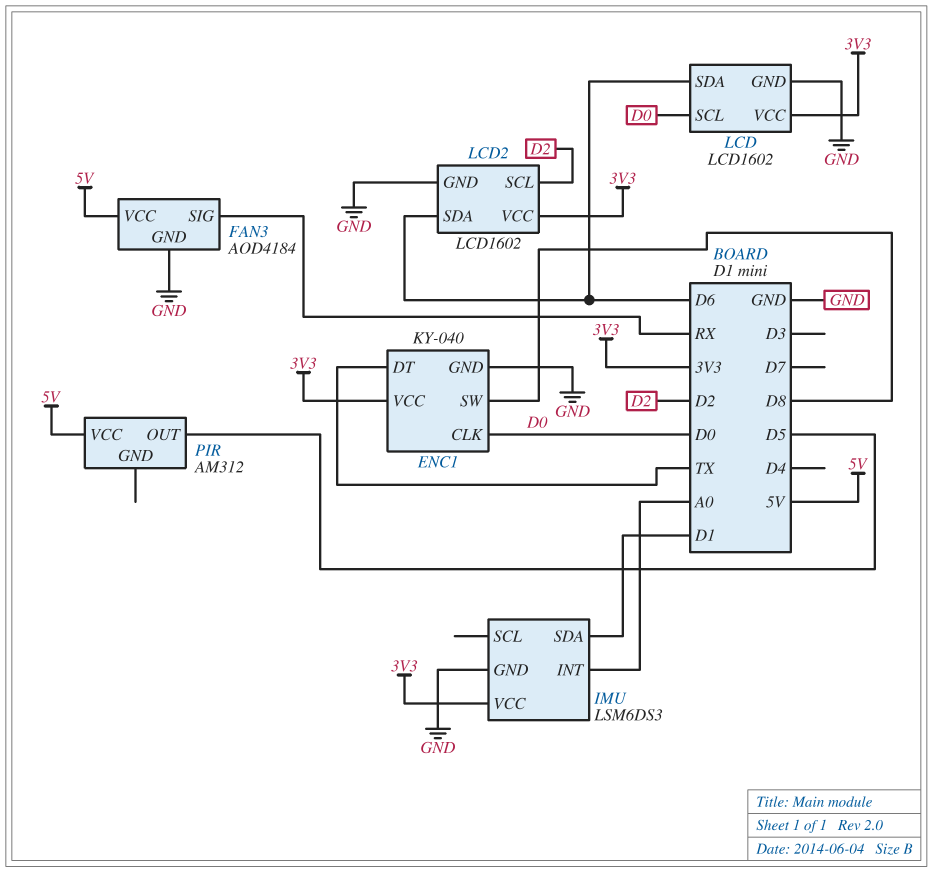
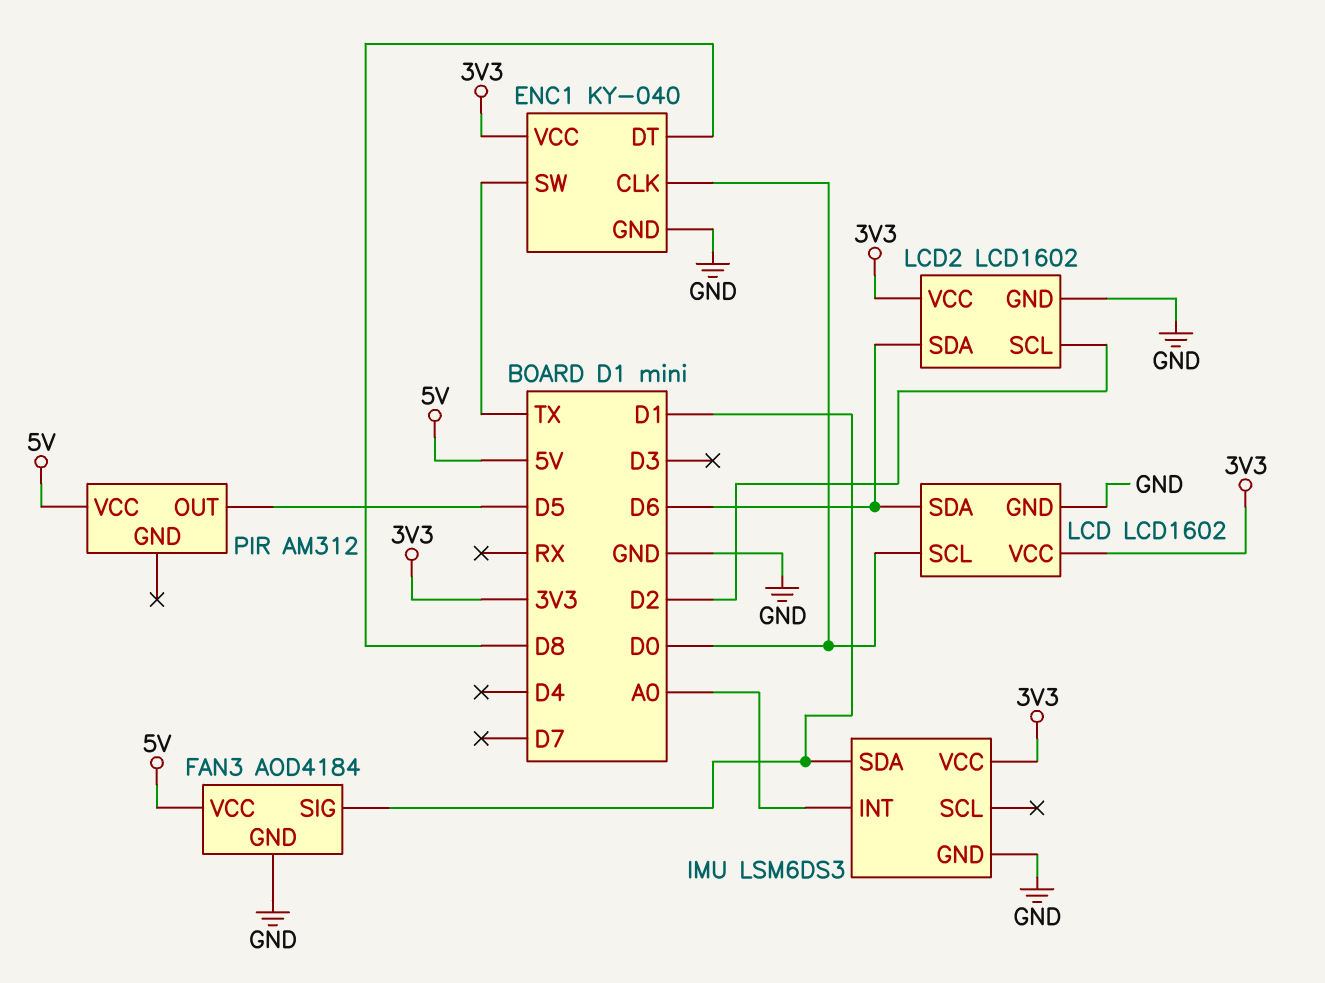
ENC1 pin DT: TX -> D8
ENC1 pin SW: D8 -> TX
FAN3 pin SIG: RX -> D1

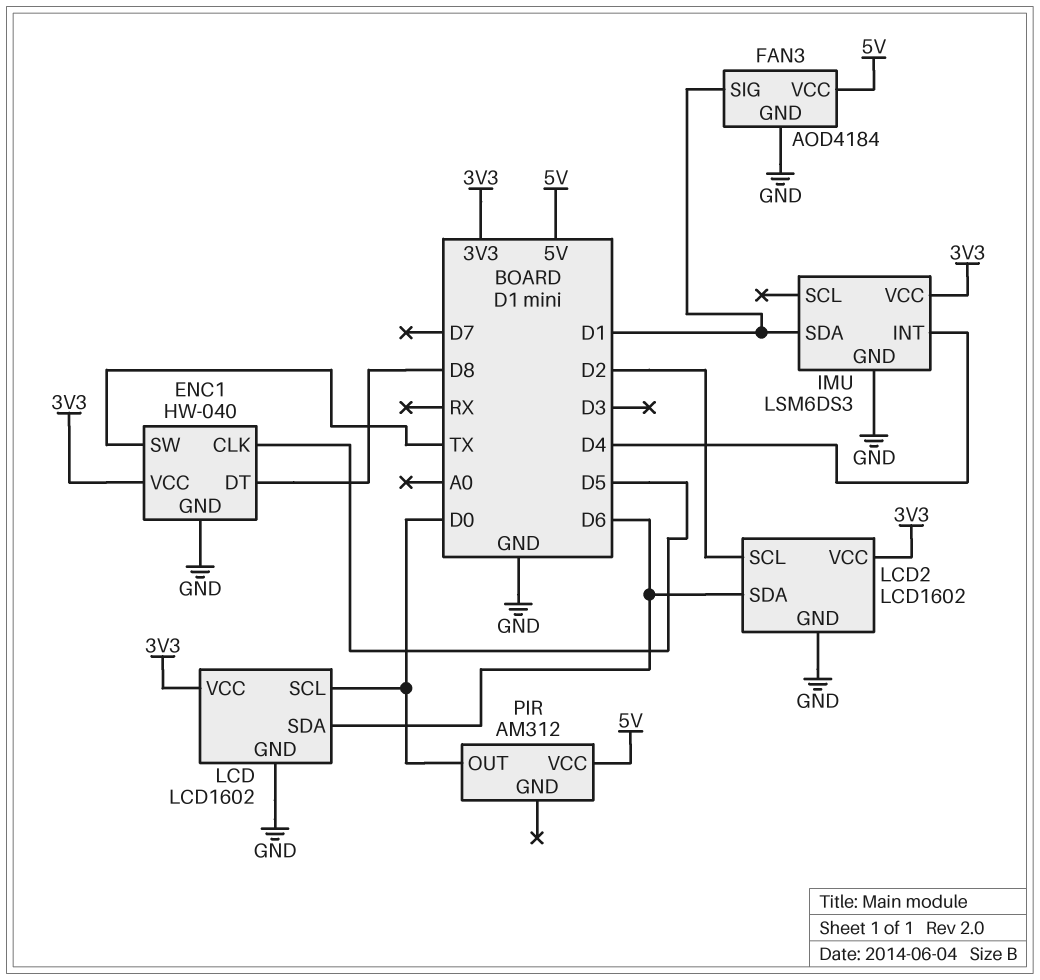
ENC1: KY-040 -> HW-040
ENC1 pin CLK: D0 -> D5
IMU pin INT: A0 -> D4
PIR pin OUT: D5 -> D0

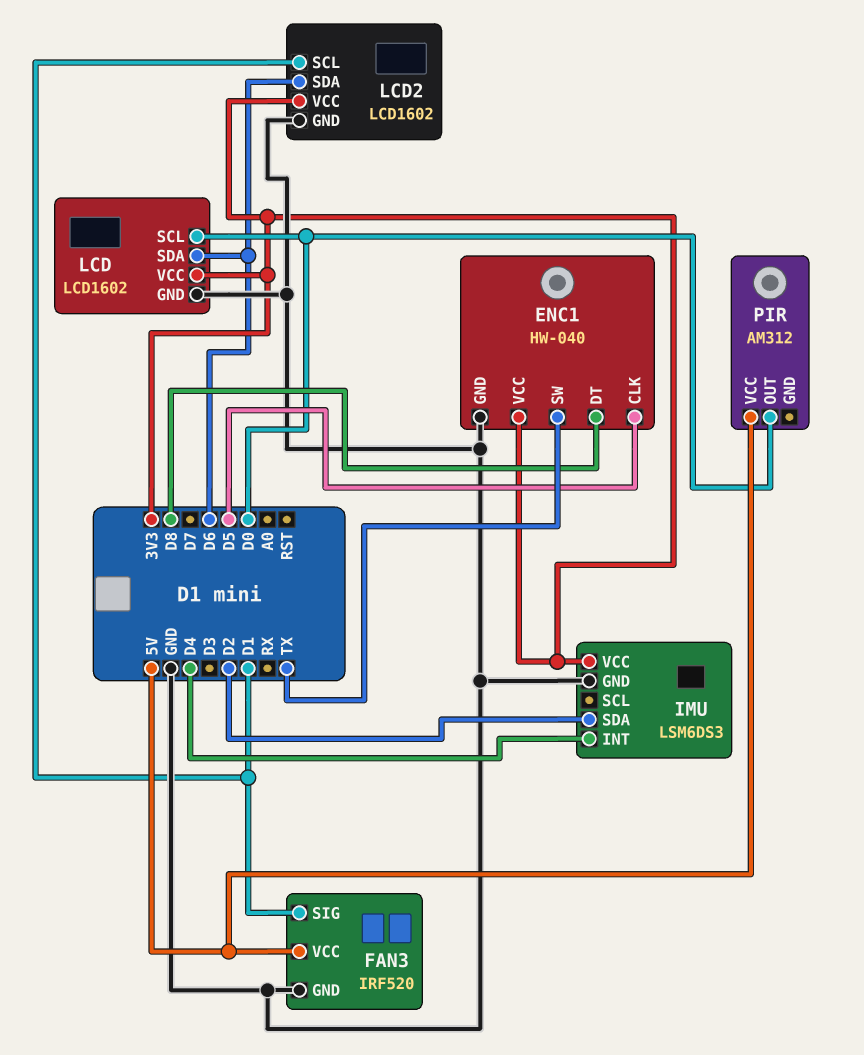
FAN3: AOD4184 -> IRF520
IMU pin SDA: D1 -> D2
LCD2 pin SCL: D2 -> D1

